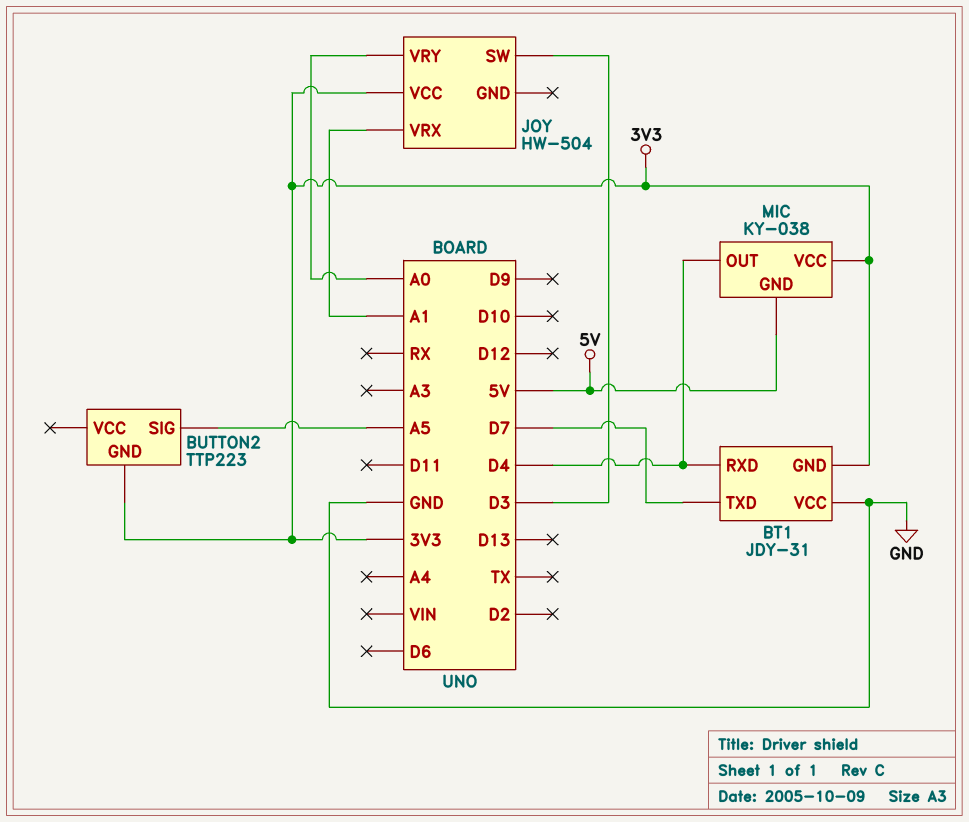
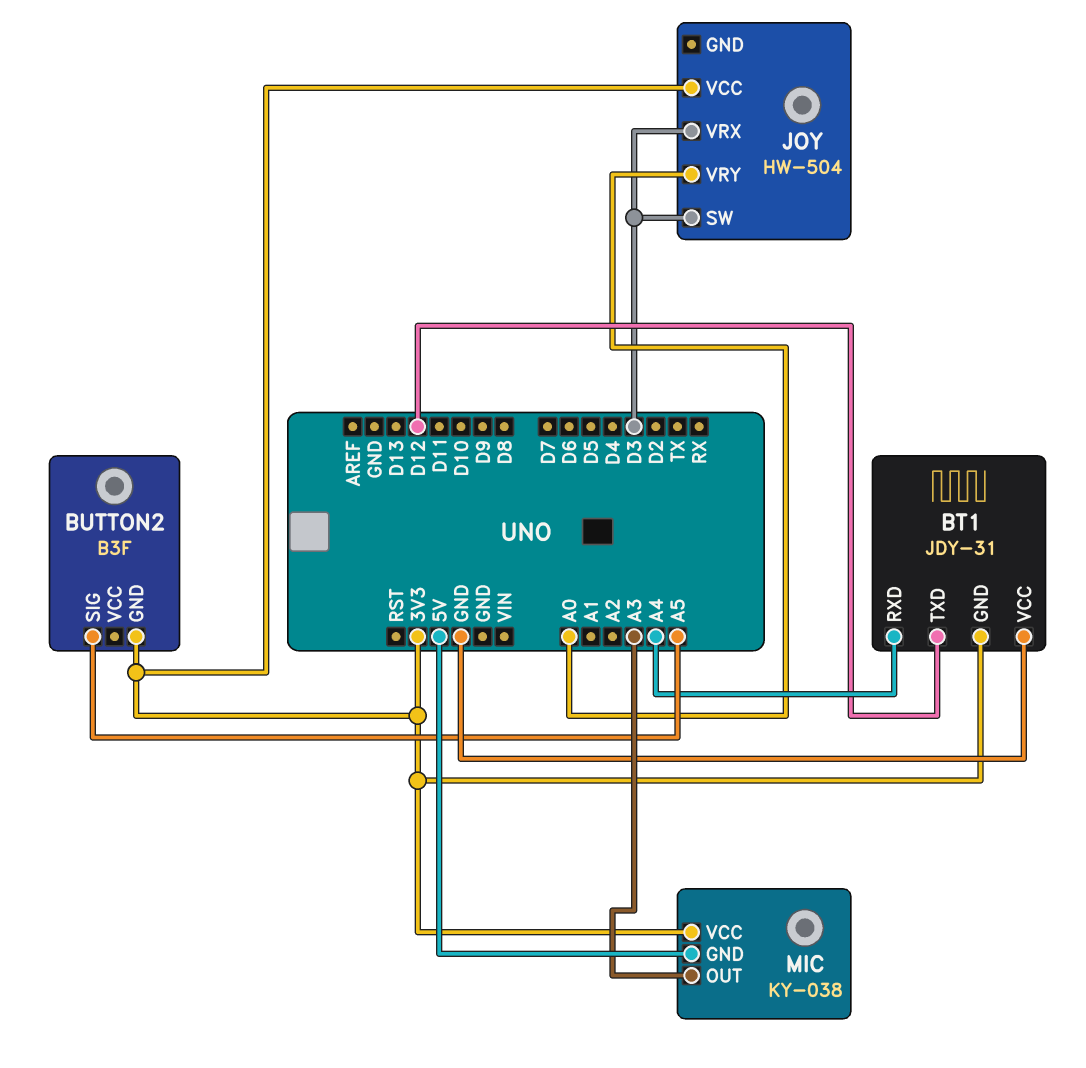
BT1 pin RXD: D4 -> A4
BT1 pin TXD: D7 -> D12
BUTTON2: TTP223 -> B3F
JOY pin VRX: A1 -> D3
MIC pin OUT: D4 -> A3

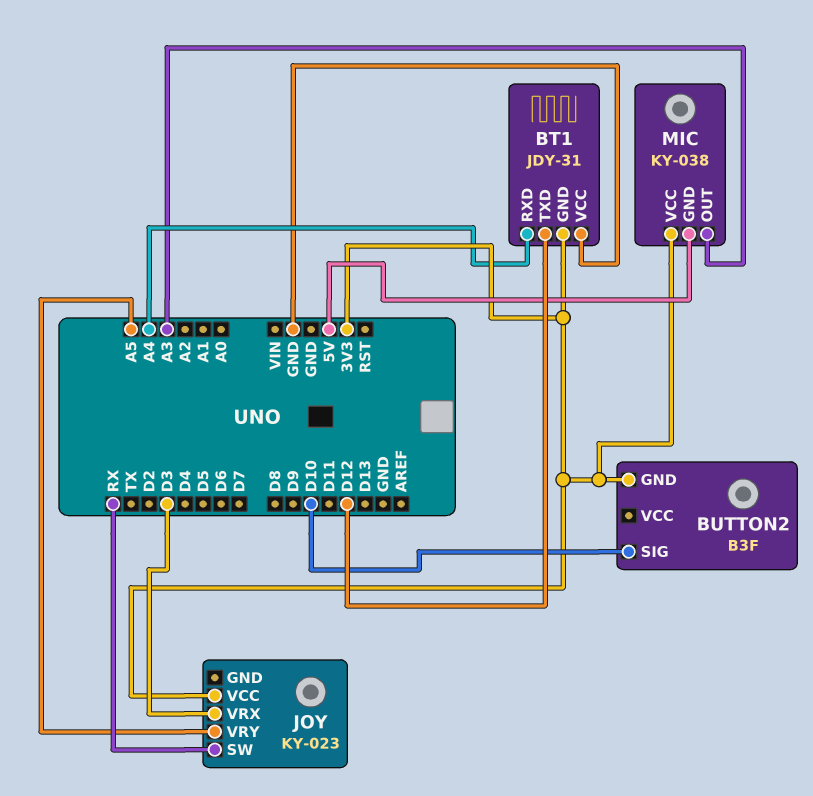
BUTTON2 pin SIG: A5 -> D10
JOY: HW-504 -> KY-023
JOY pin SW: D3 -> RX
JOY pin VRY: A0 -> A5

